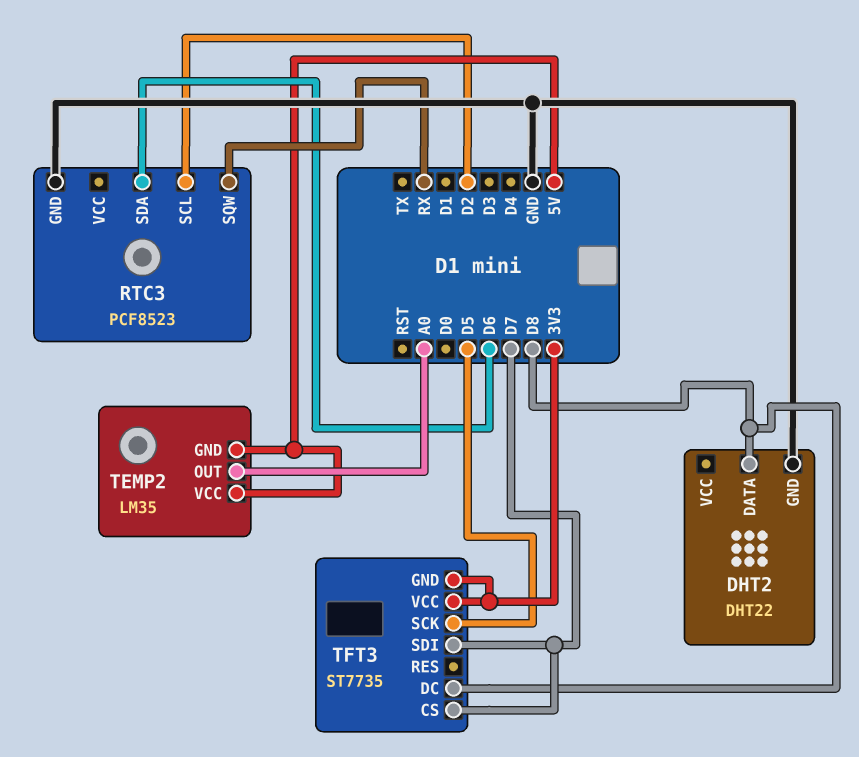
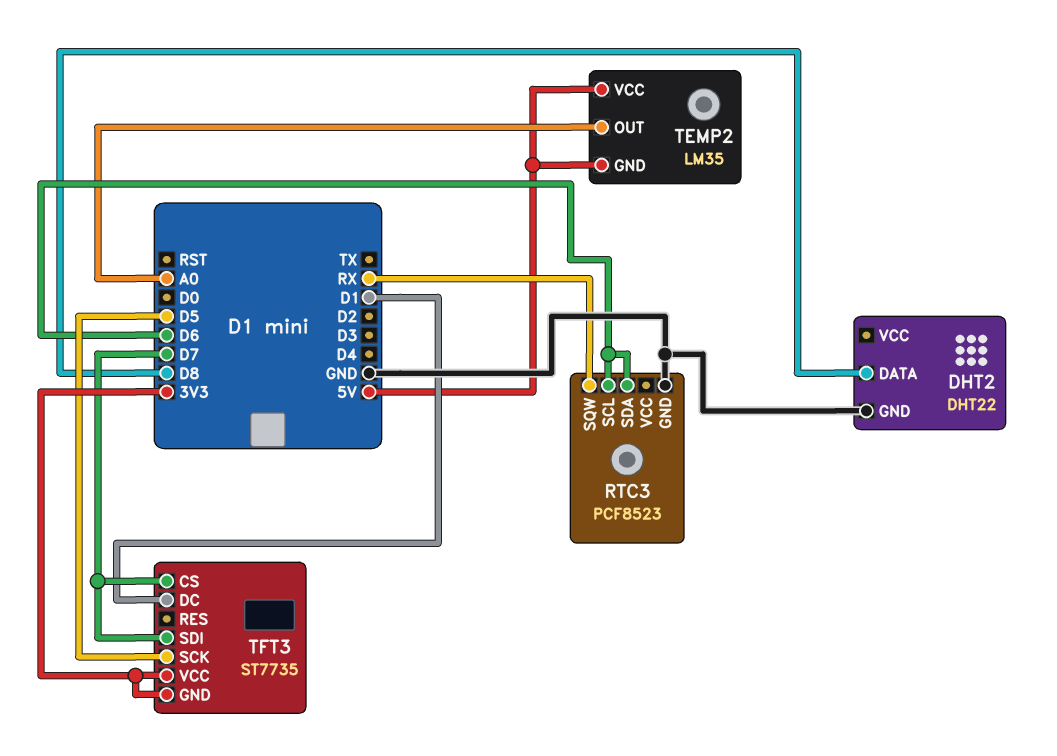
RTC3 pin SCL: D2 -> D6
TFT3 pin DC: D8 -> D1

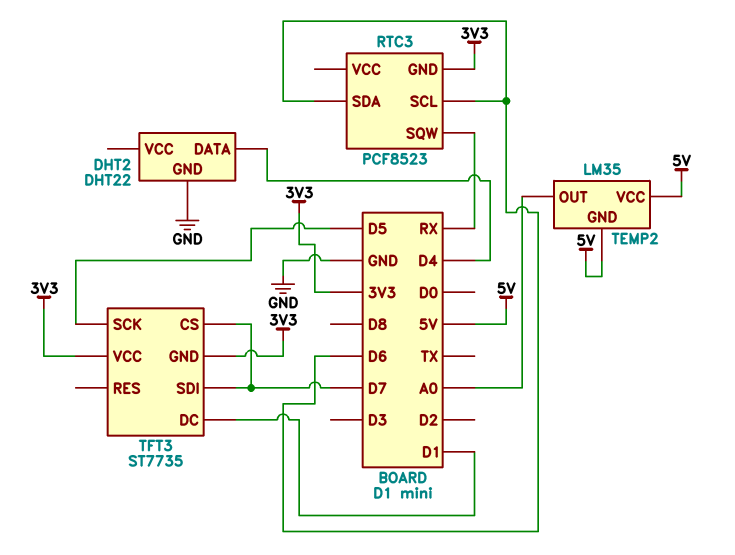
DHT2 pin DATA: D8 -> D4
RTC3 pin GND: GND -> 3V3

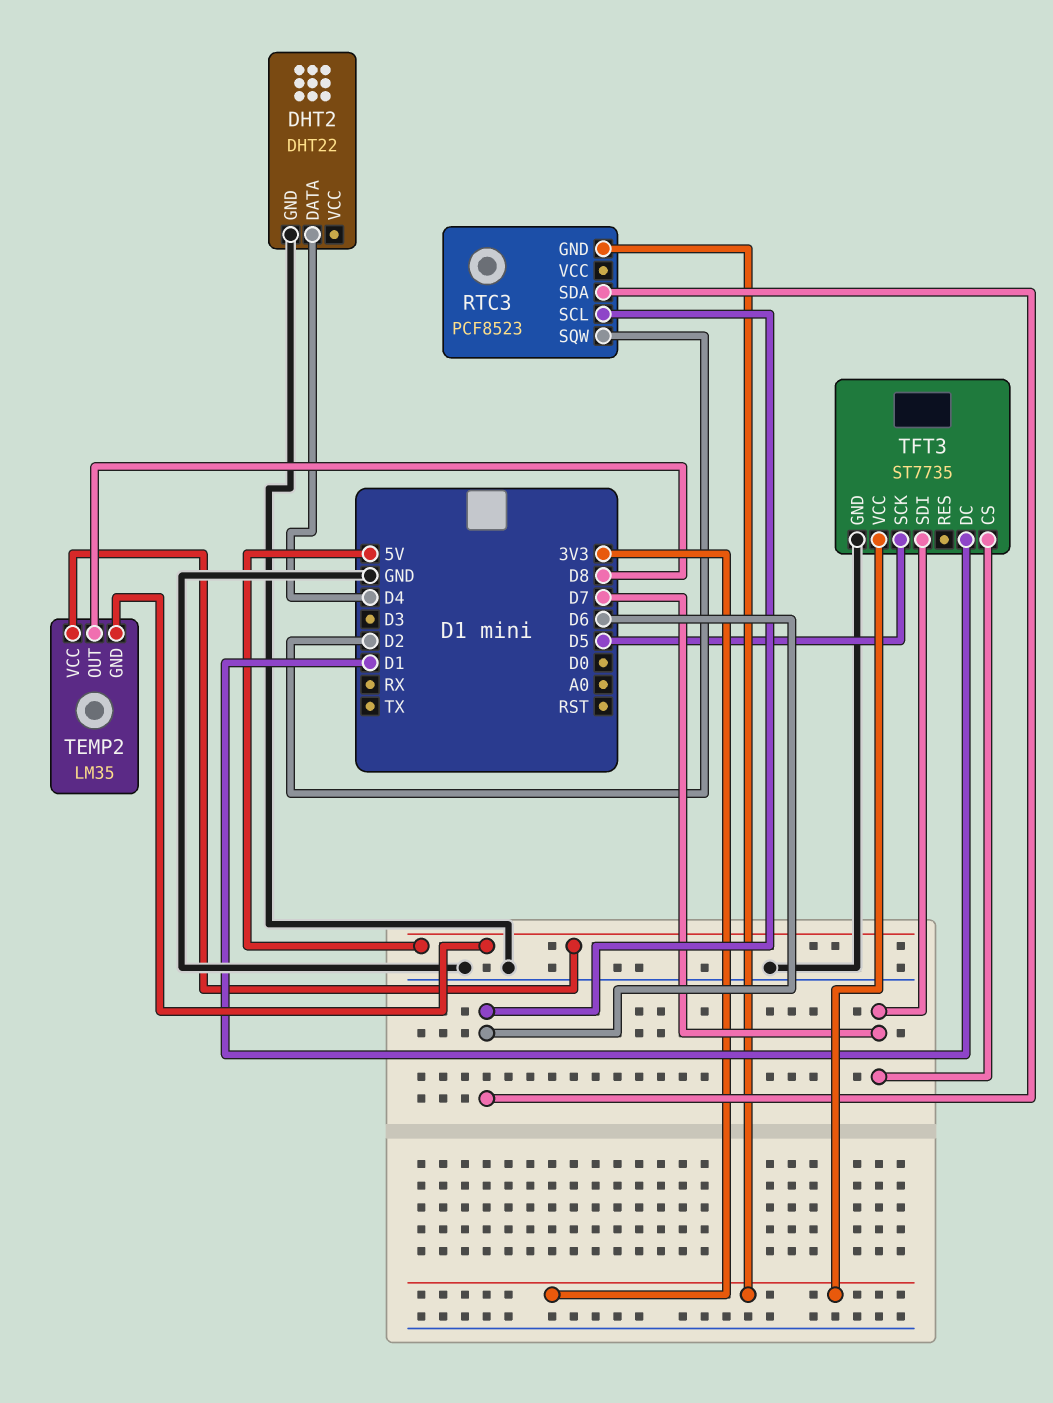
RTC3 pin SQW: RX -> D2
TEMP2 pin OUT: A0 -> D8
TFT3 pin GND: 3V3 -> GND

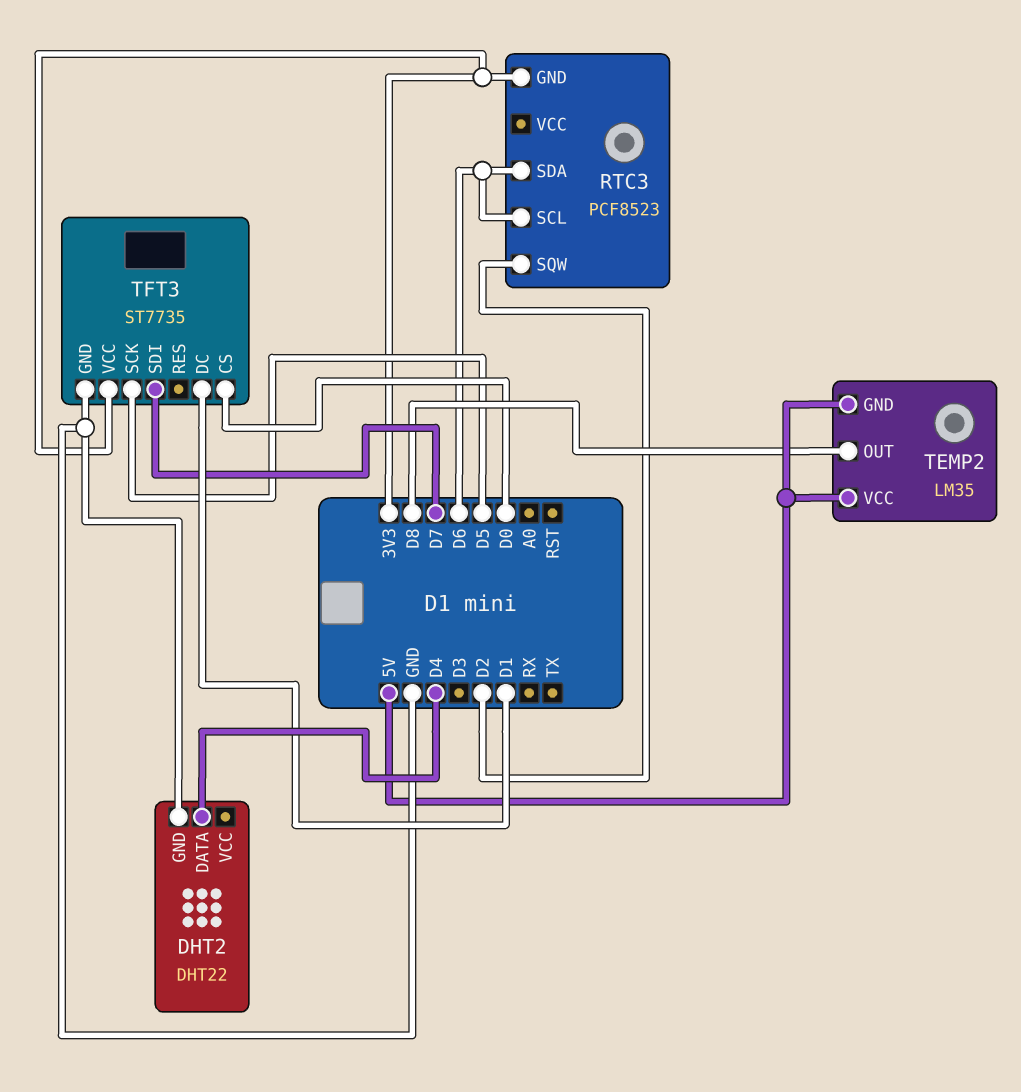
TFT3 pin CS: D7 -> D0

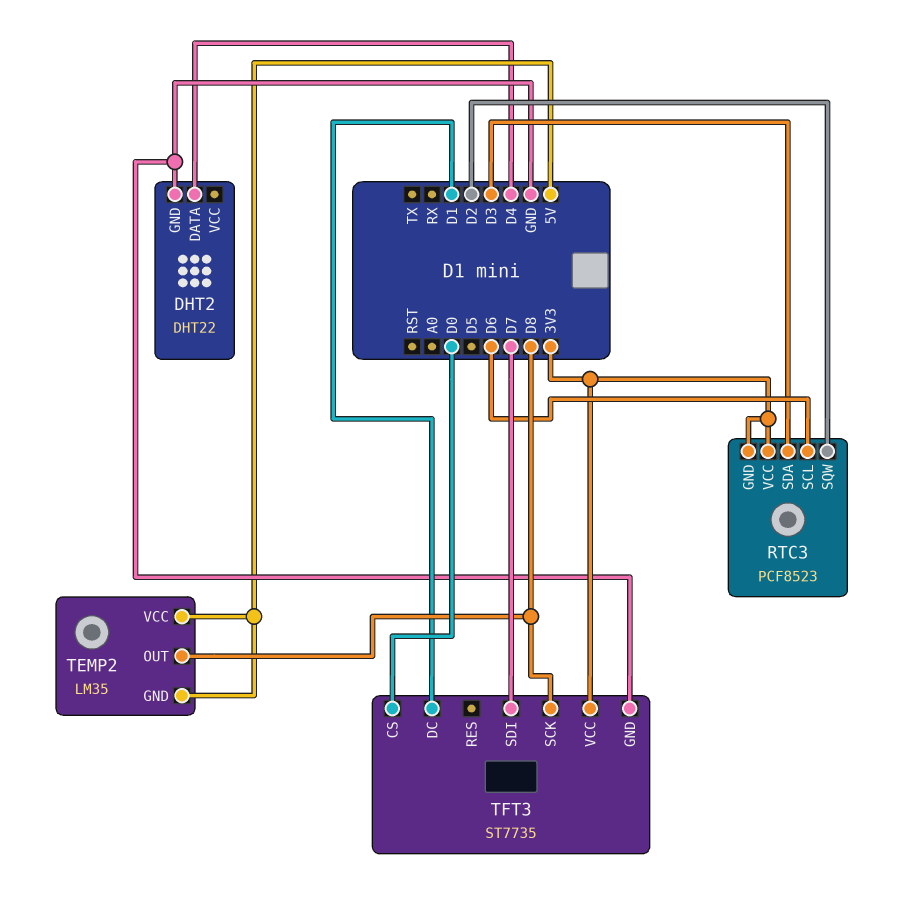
RTC3 pin SDA: D6 -> D3
RTC3 pin VCC: none -> 3V3
TFT3 pin SCK: D5 -> D8

